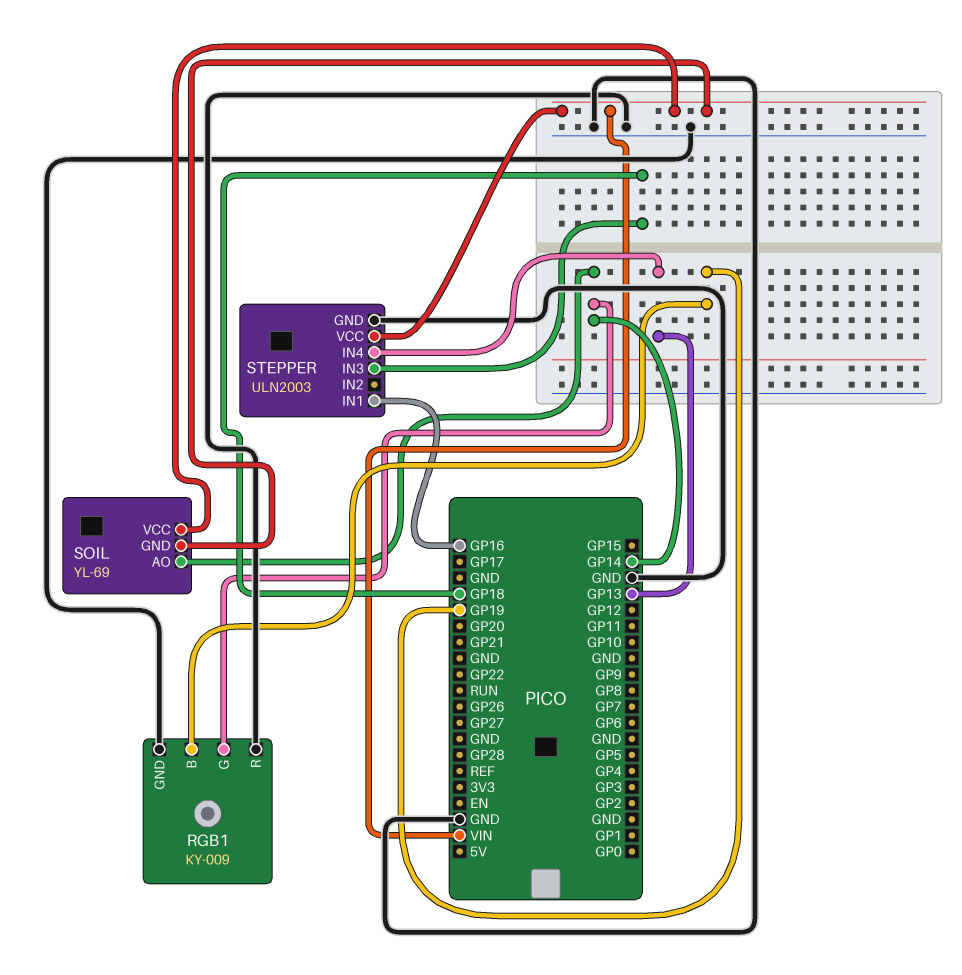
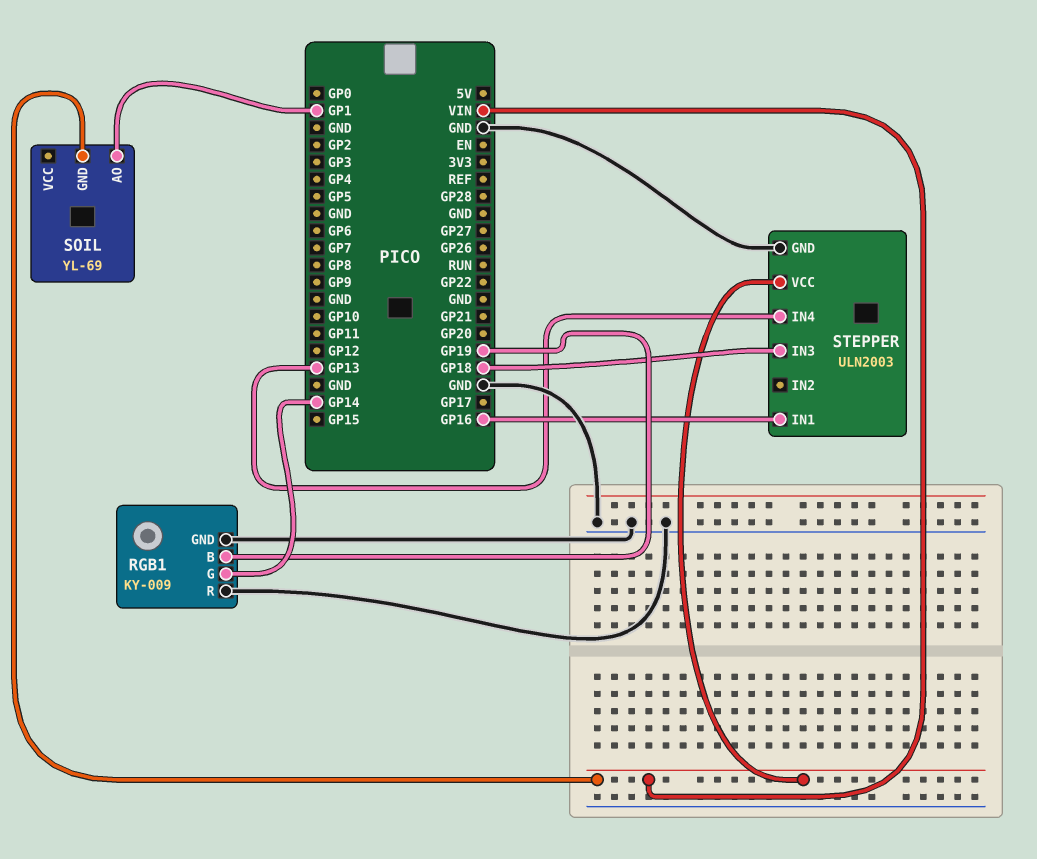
SOIL pin AO: GP14 -> GP1
SOIL pin VCC: VIN -> none

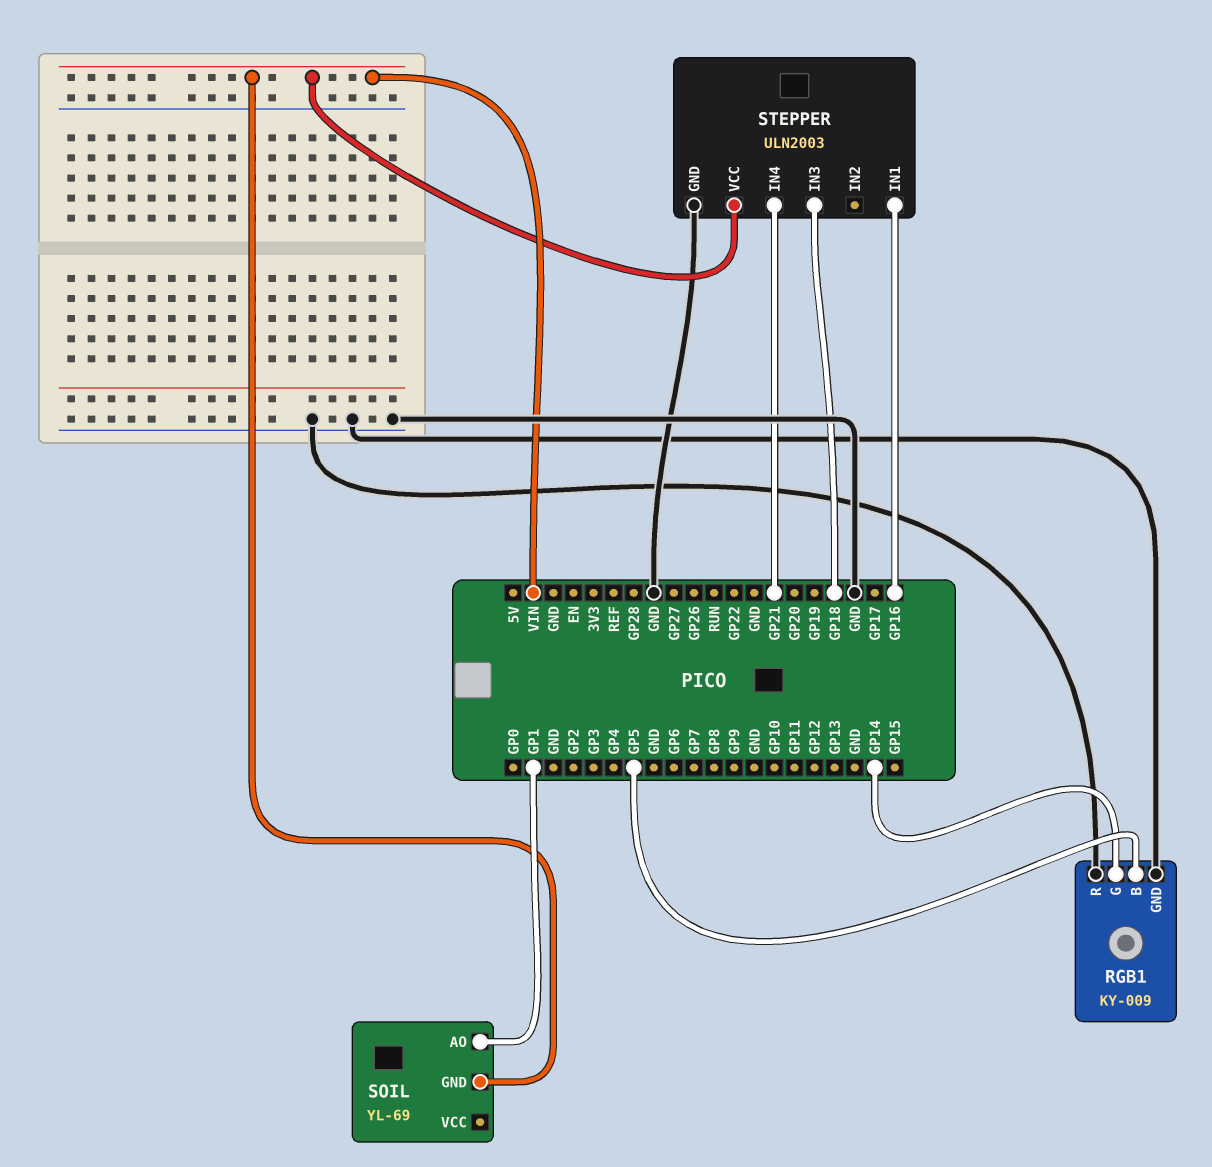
RGB1 pin B: GP19 -> GP5
STEPPER pin IN4: GP13 -> GP21

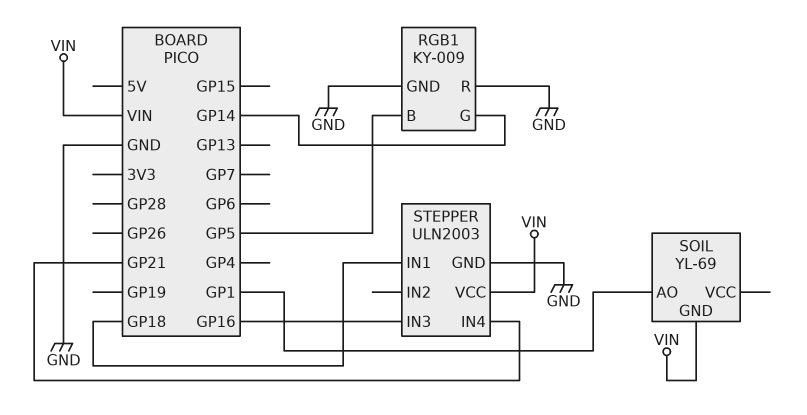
STEPPER pin IN1: GP16 -> GP18
STEPPER pin IN3: GP18 -> GP16

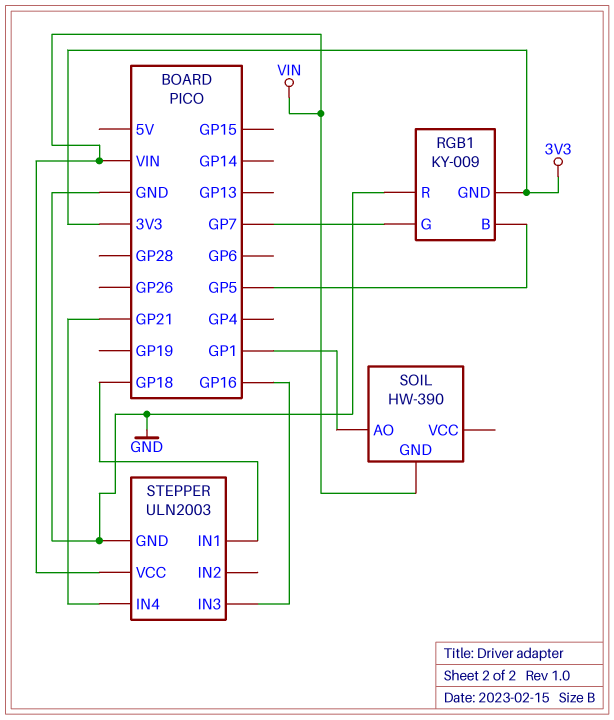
RGB1 pin G: GP14 -> GP7
RGB1 pin GND: GND -> 3V3
SOIL: YL-69 -> HW-390

